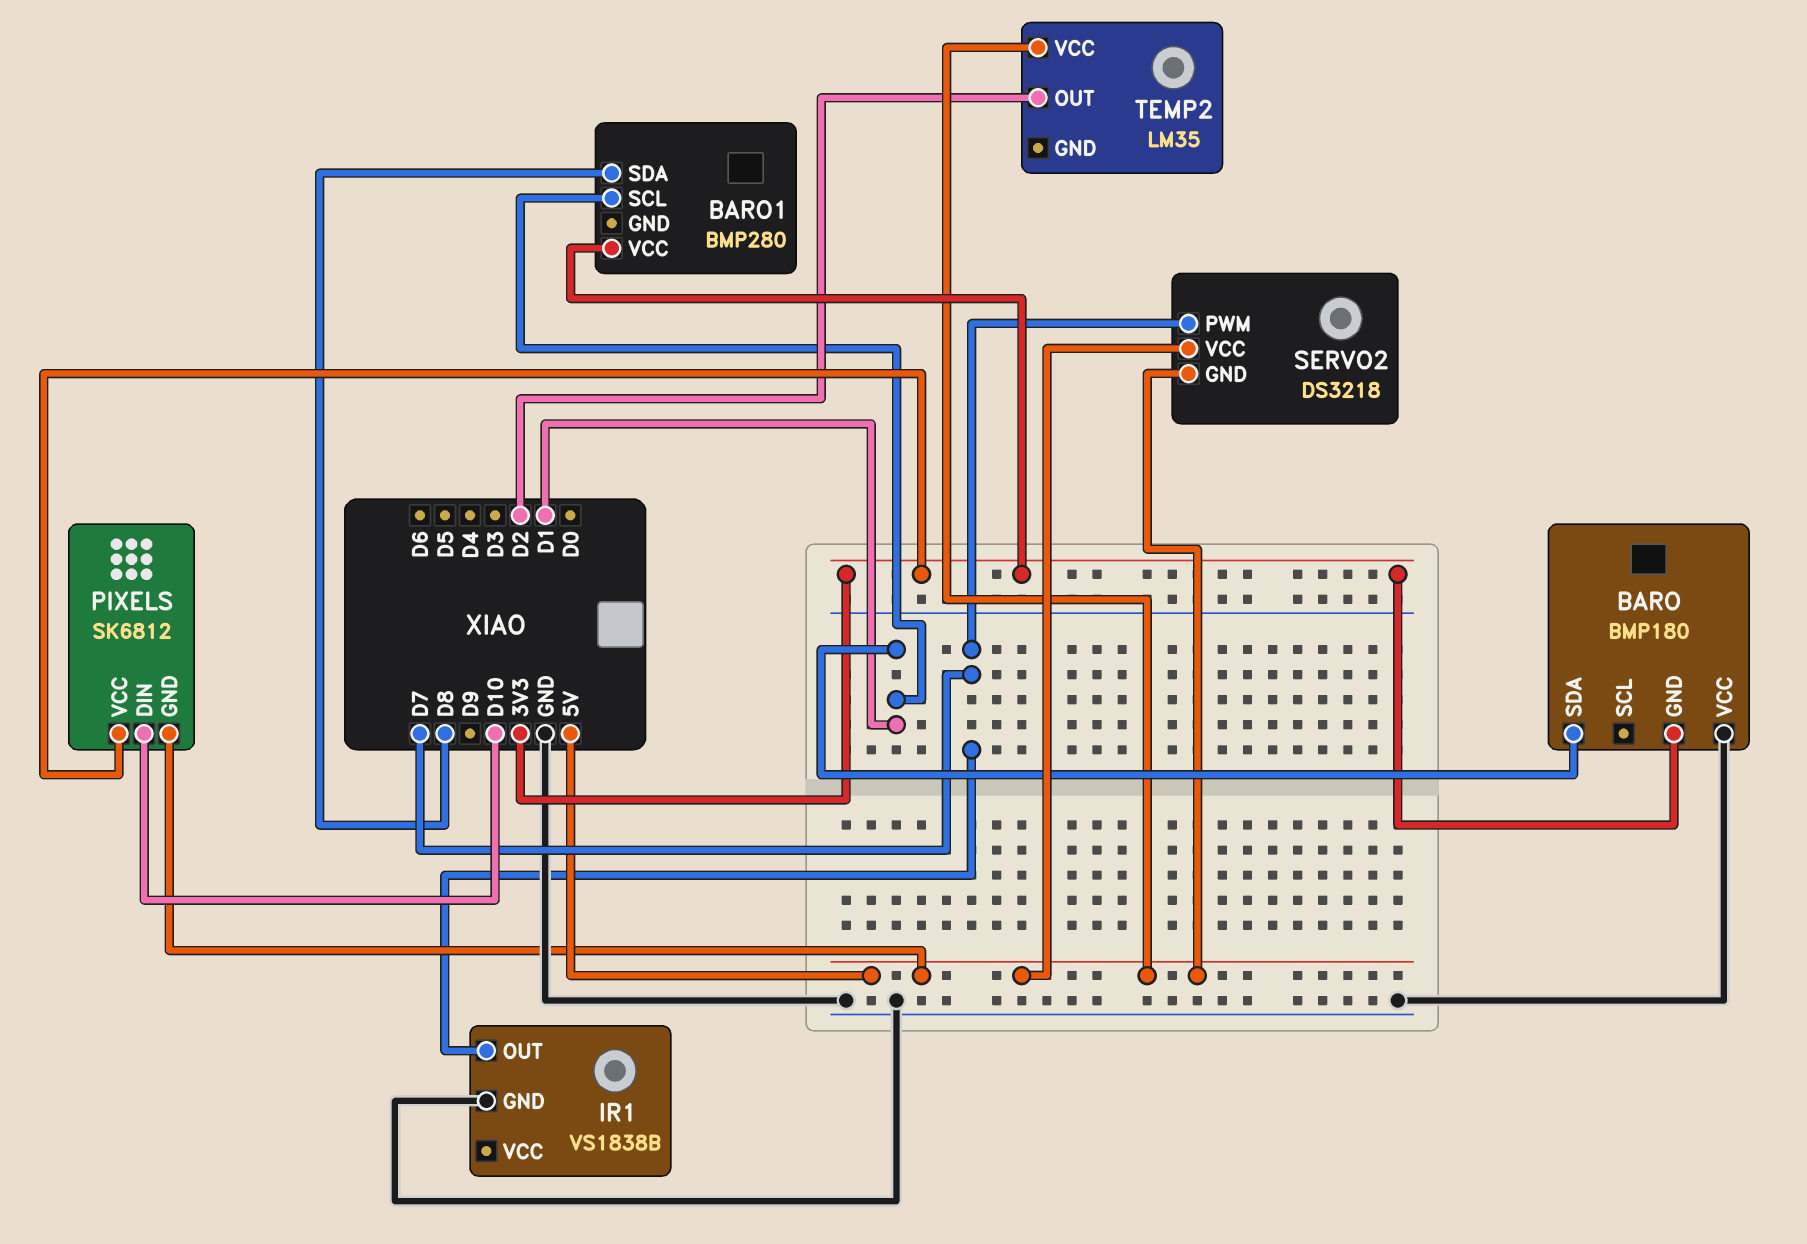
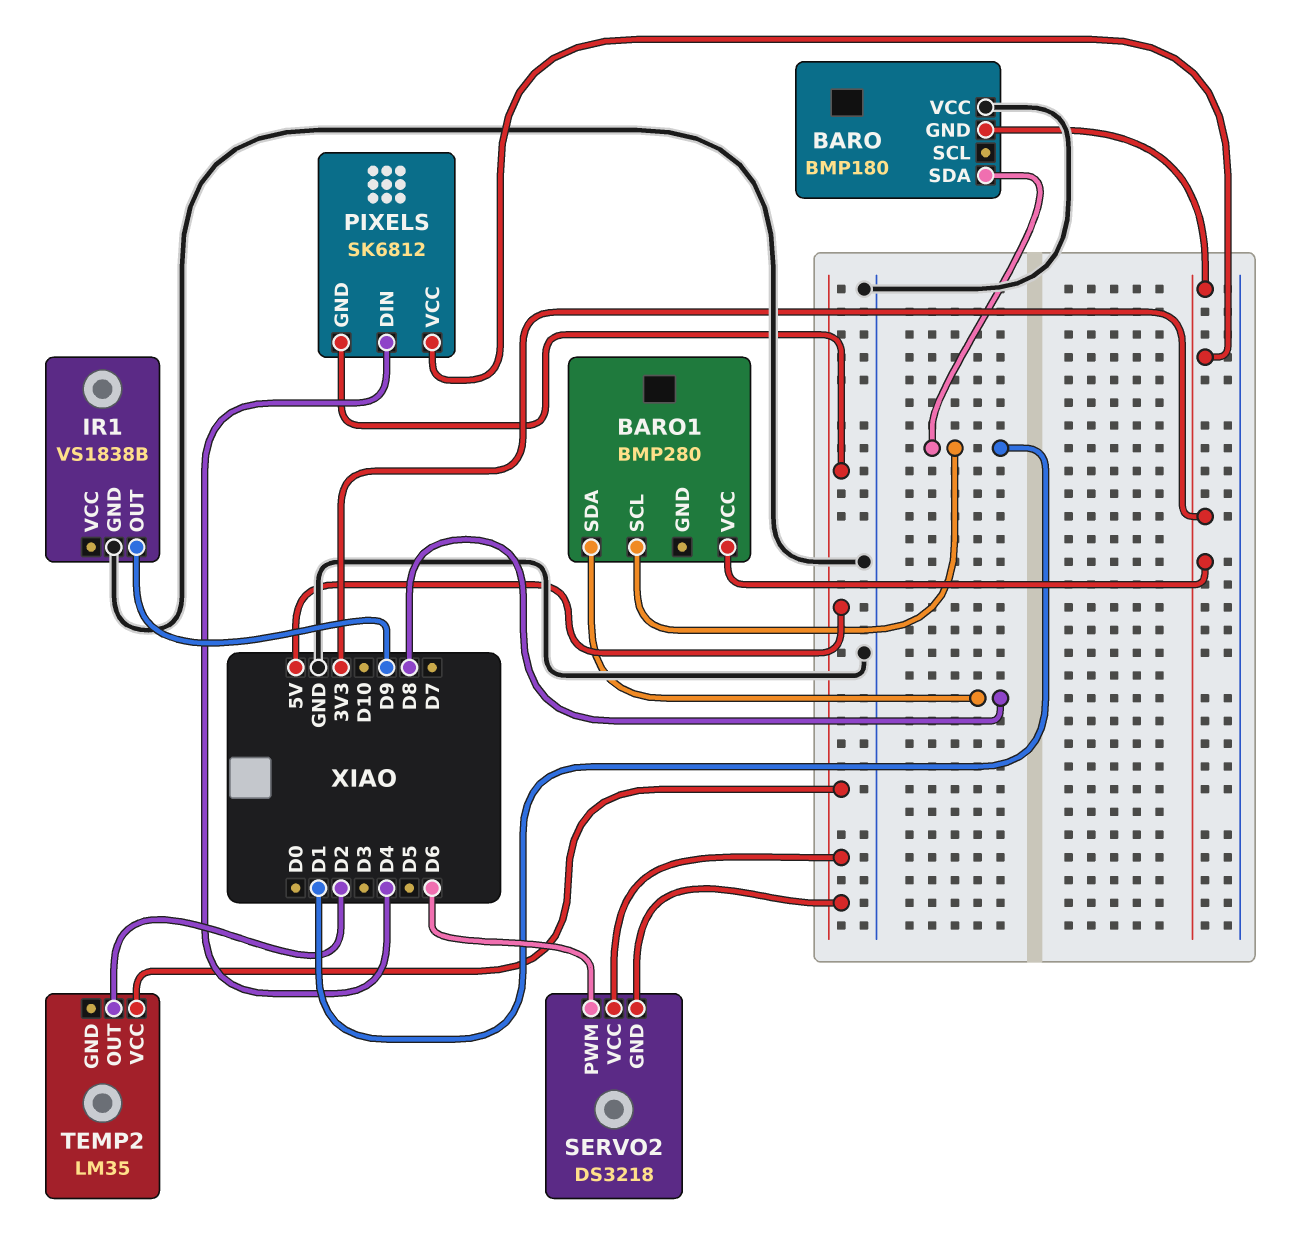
IR1 pin OUT: D7 -> D9
PIXELS pin DIN: D10 -> D4
SERVO2 pin PWM: D7 -> D6

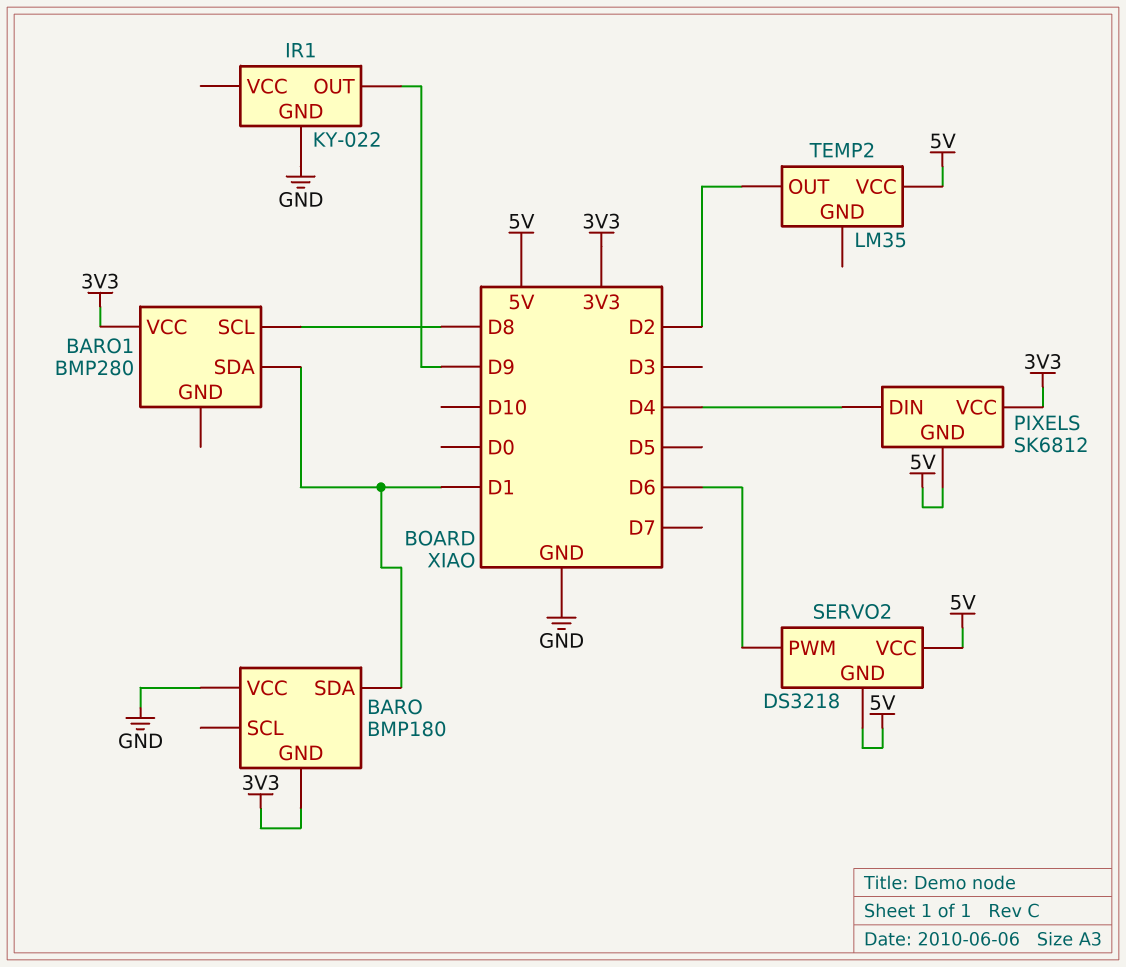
BARO1 pin SCL: D1 -> D8
BARO1 pin SDA: D8 -> D1
IR1: VS1838B -> KY-022

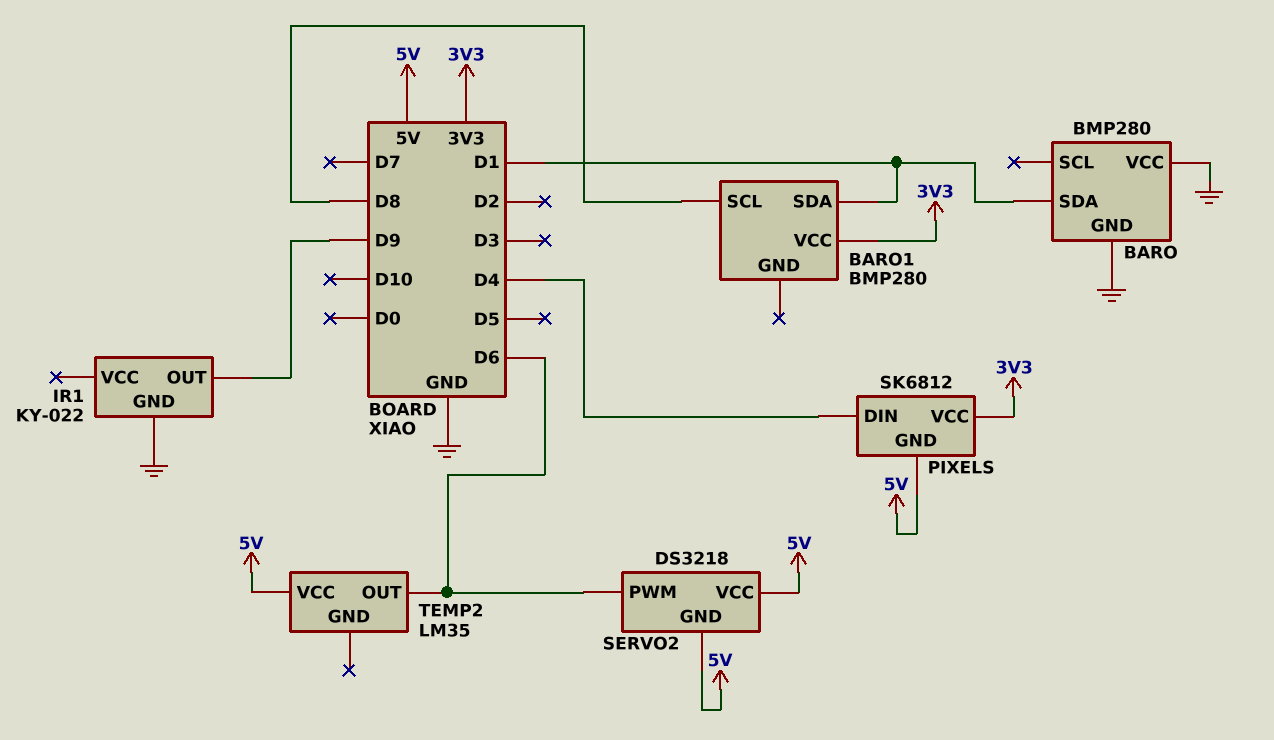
BARO: BMP180 -> BMP280
BARO pin GND: 3V3 -> GND
TEMP2 pin OUT: D2 -> D6

